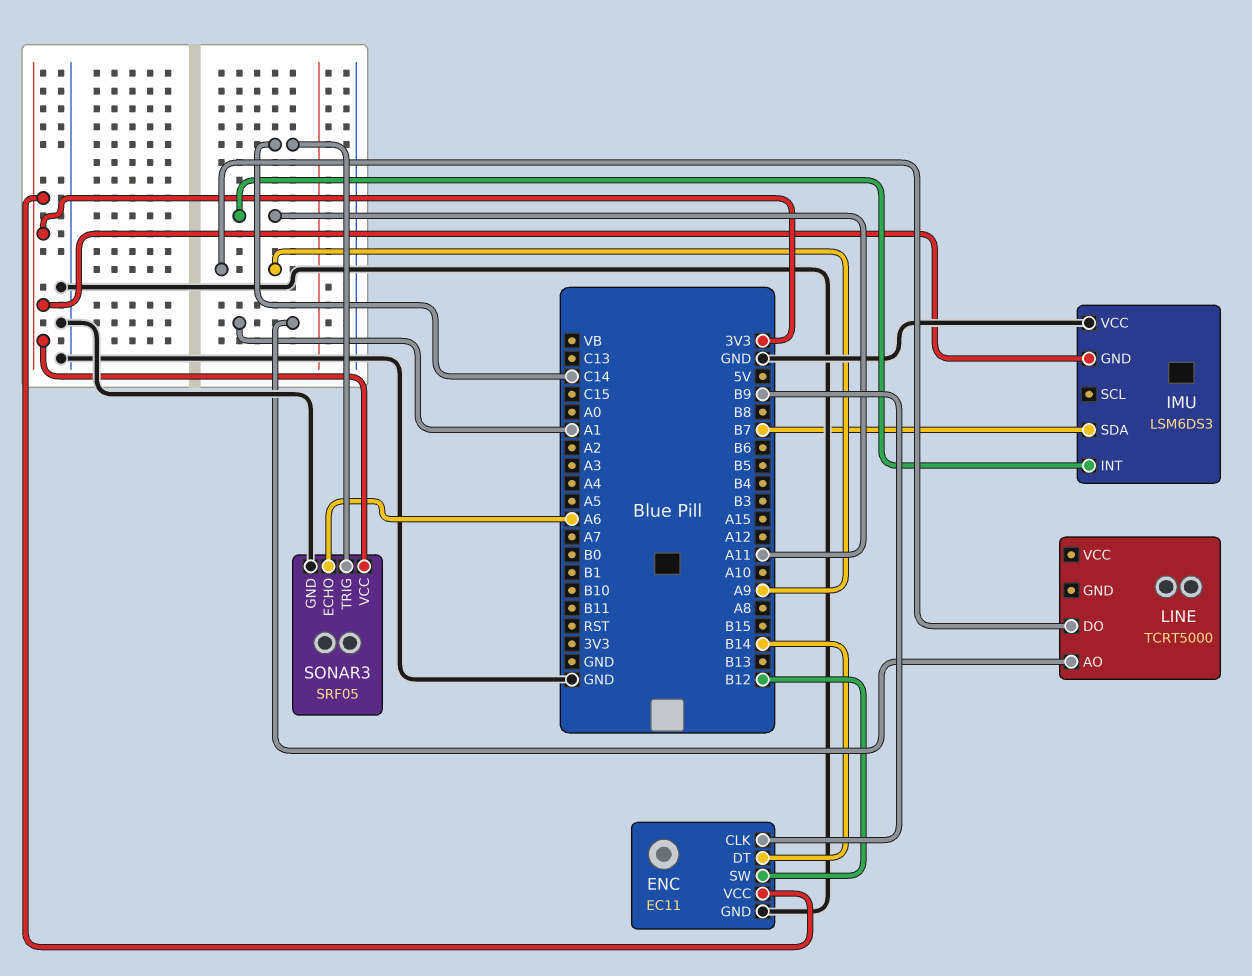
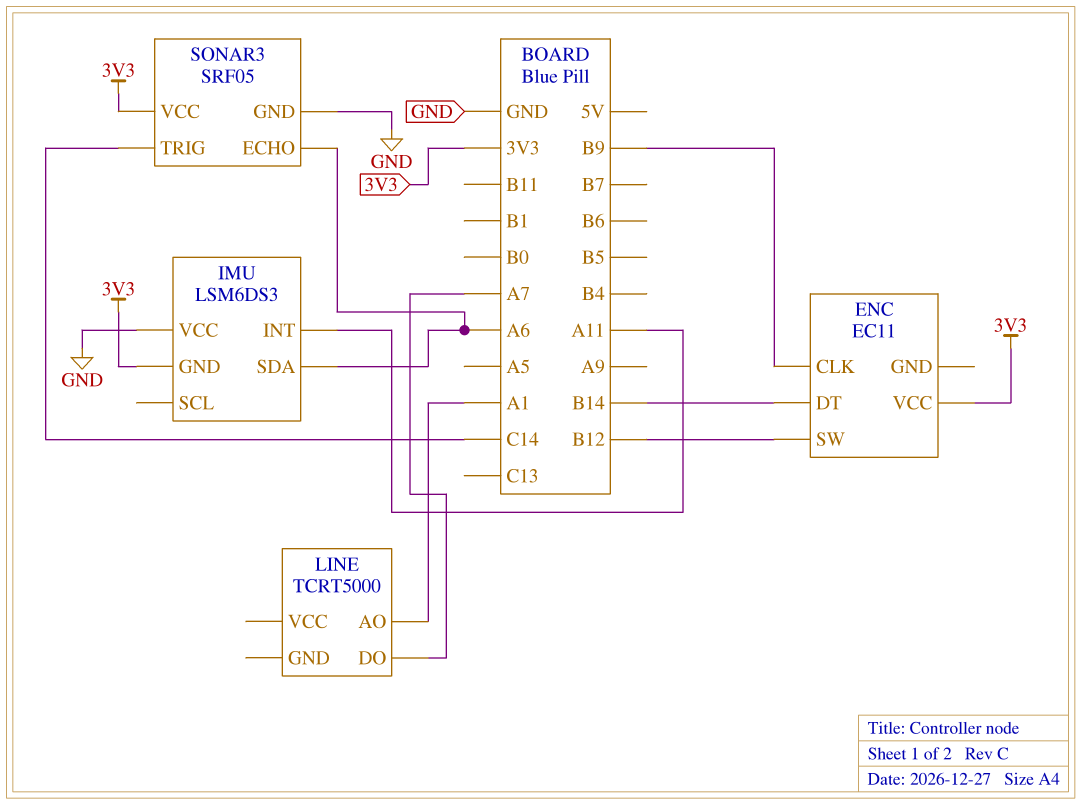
ENC pin GND: GND -> none
IMU pin SDA: B7 -> A6
LINE pin DO: A9 -> A7

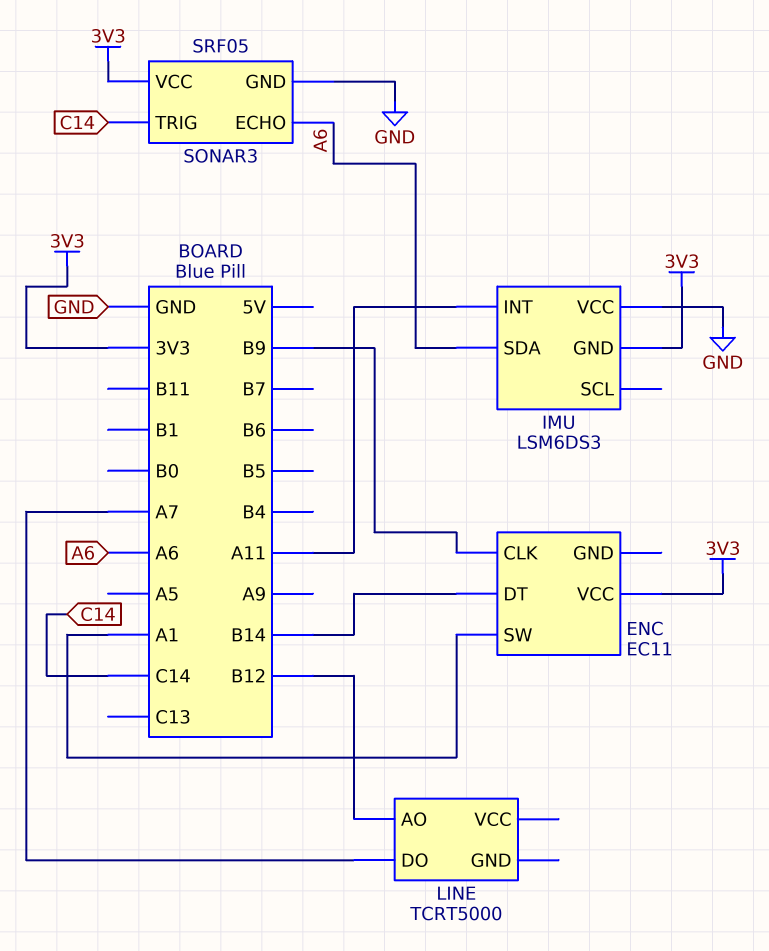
ENC pin SW: B12 -> A1
LINE pin AO: A1 -> B12

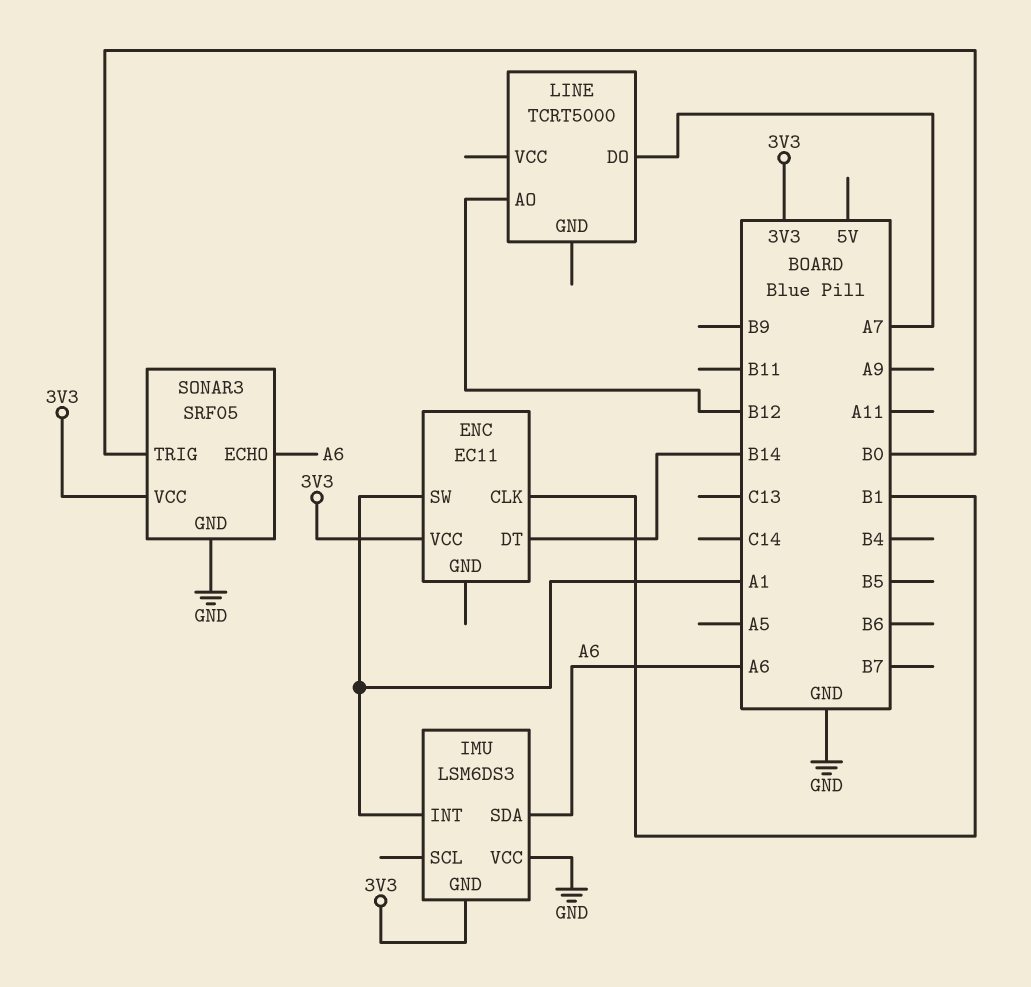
ENC pin CLK: B9 -> B1
IMU pin INT: A11 -> A1
SONAR3 pin TRIG: C14 -> B0

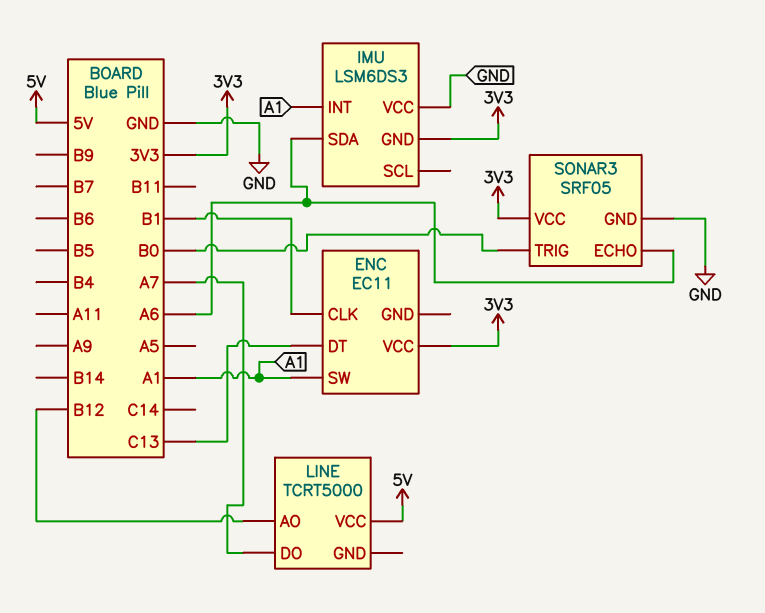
ENC pin DT: B14 -> C13
LINE pin VCC: none -> 5V

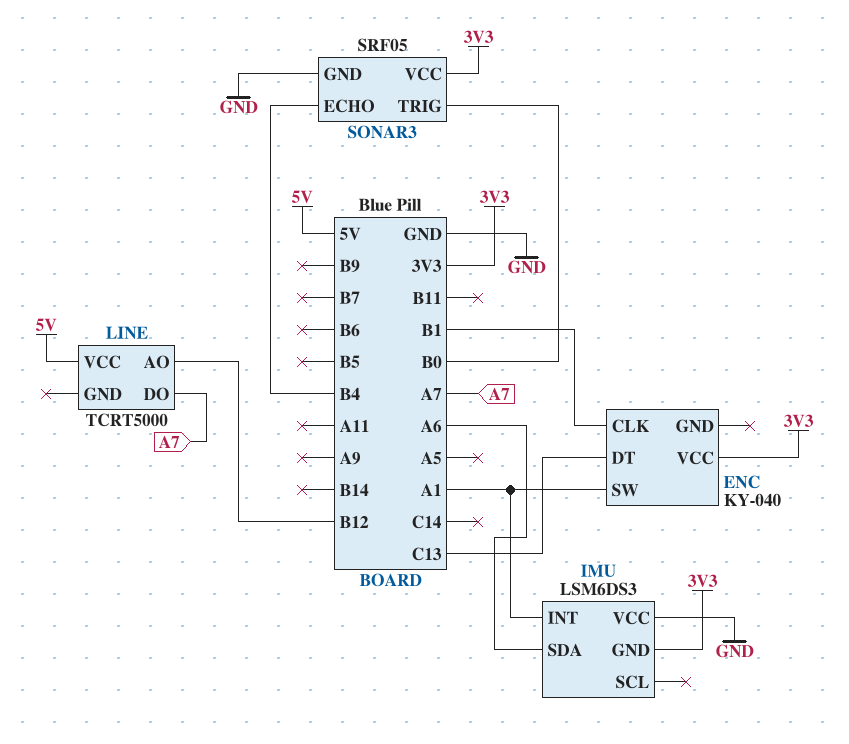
ENC: EC11 -> KY-040
SONAR3 pin ECHO: A6 -> B4

